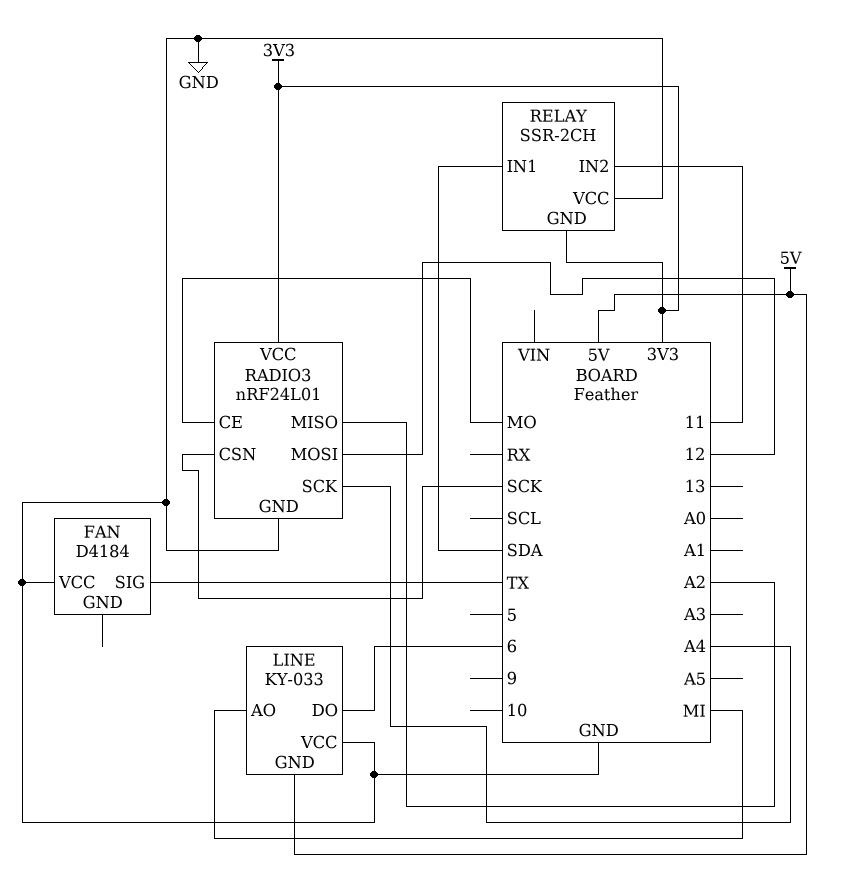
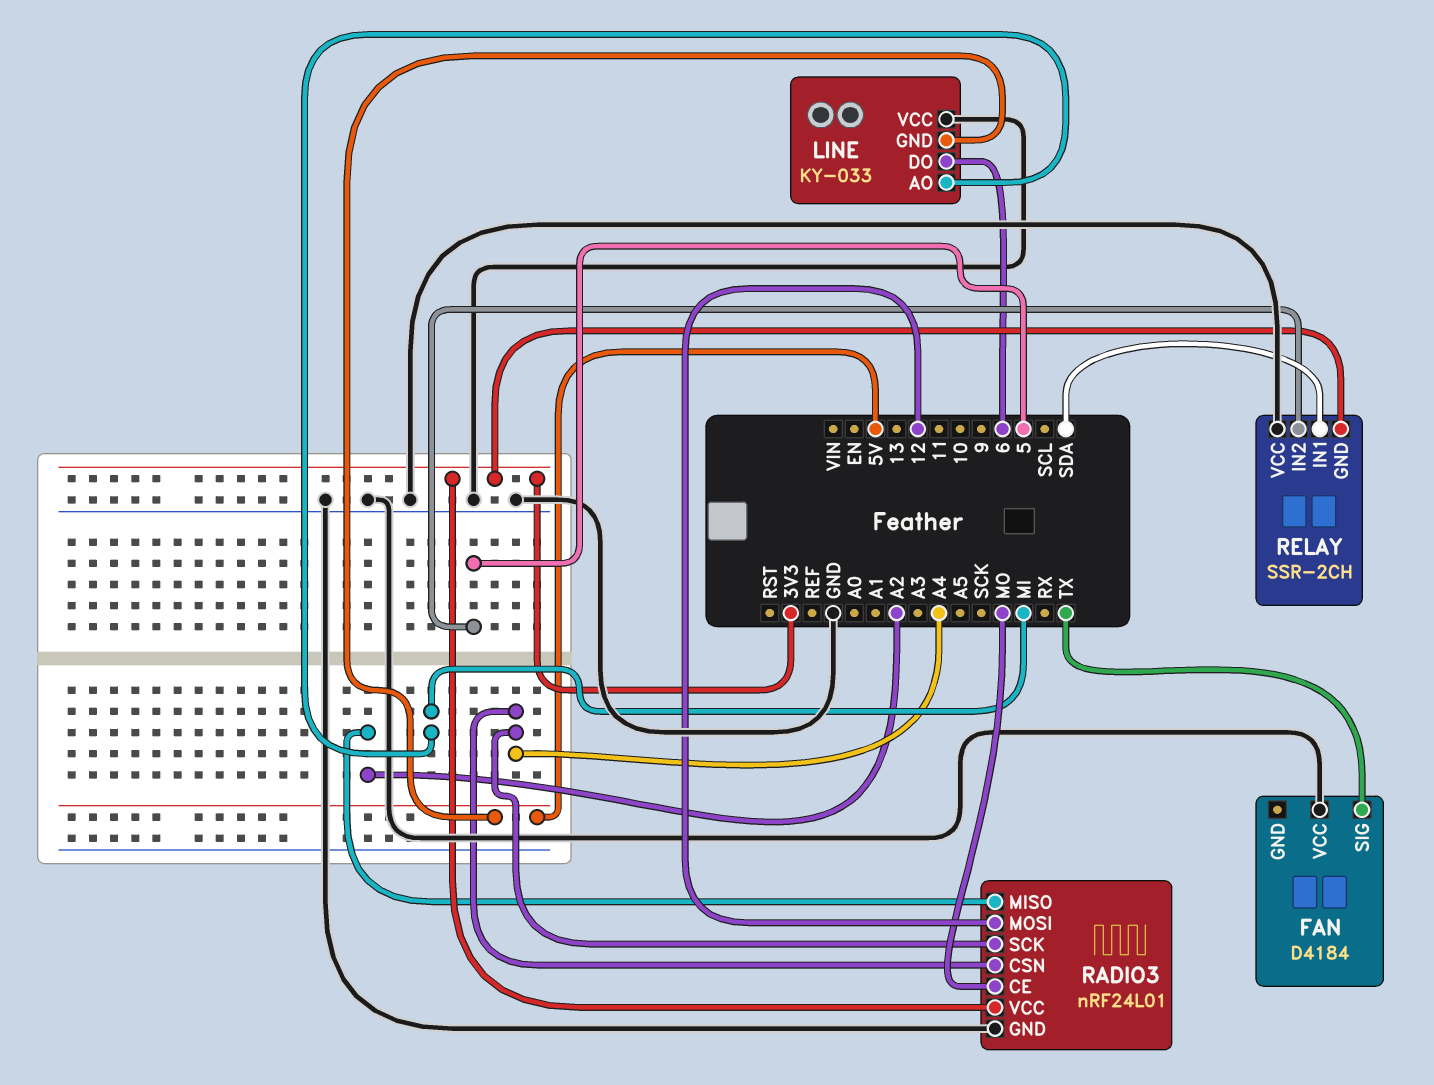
RADIO3 pin CSN: SCK -> A4
RELAY pin IN2: 11 -> 5

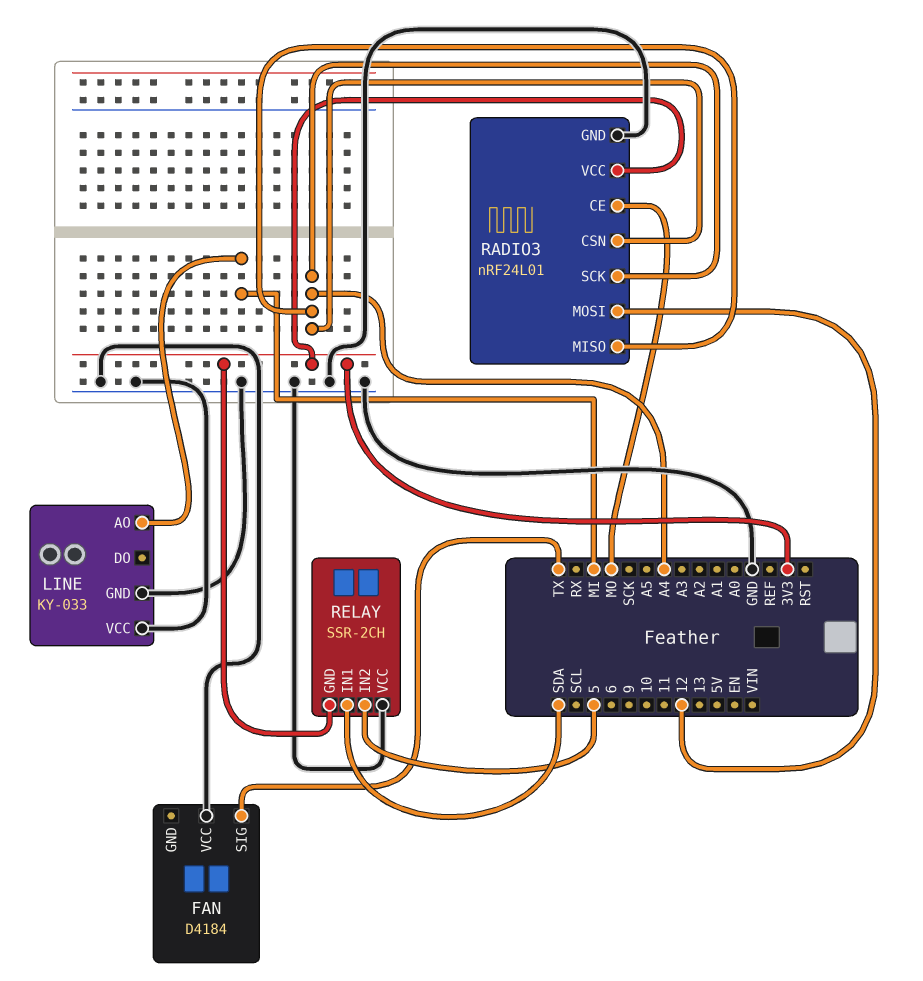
LINE pin DO: 6 -> none
LINE pin GND: 5V -> GND
RADIO3 pin MISO: A2 -> A4

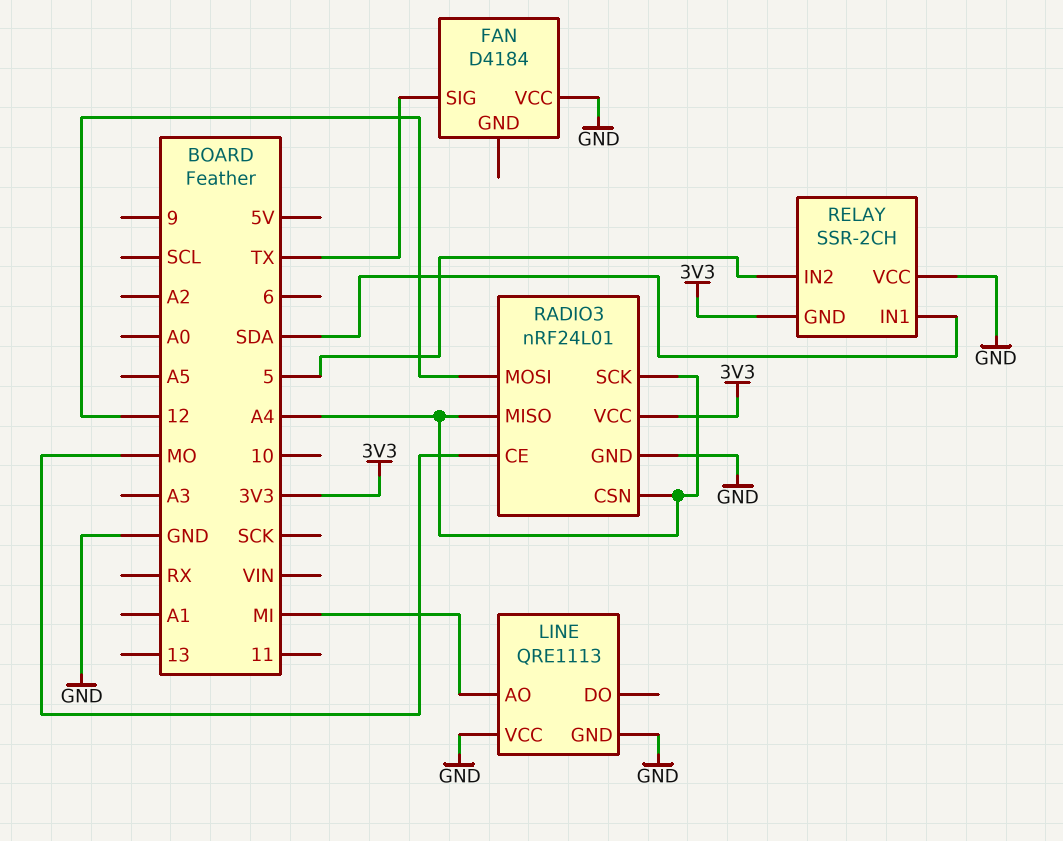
LINE: KY-033 -> QRE1113

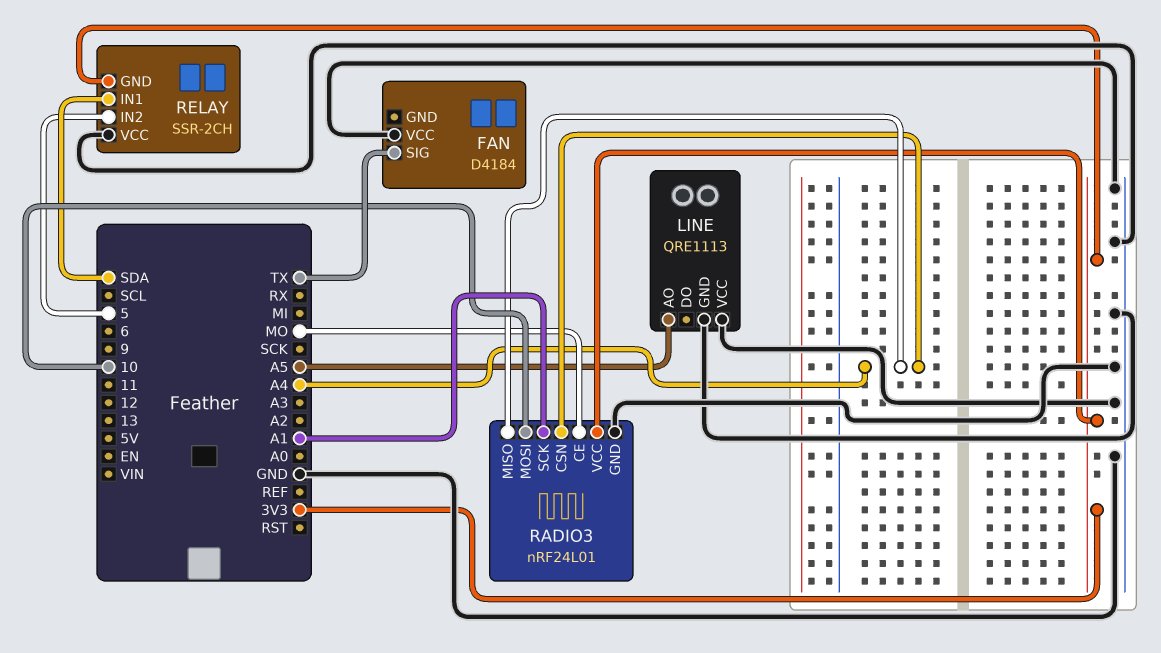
LINE pin AO: MI -> A5
RADIO3 pin MOSI: 12 -> 10
RADIO3 pin SCK: A4 -> A1

